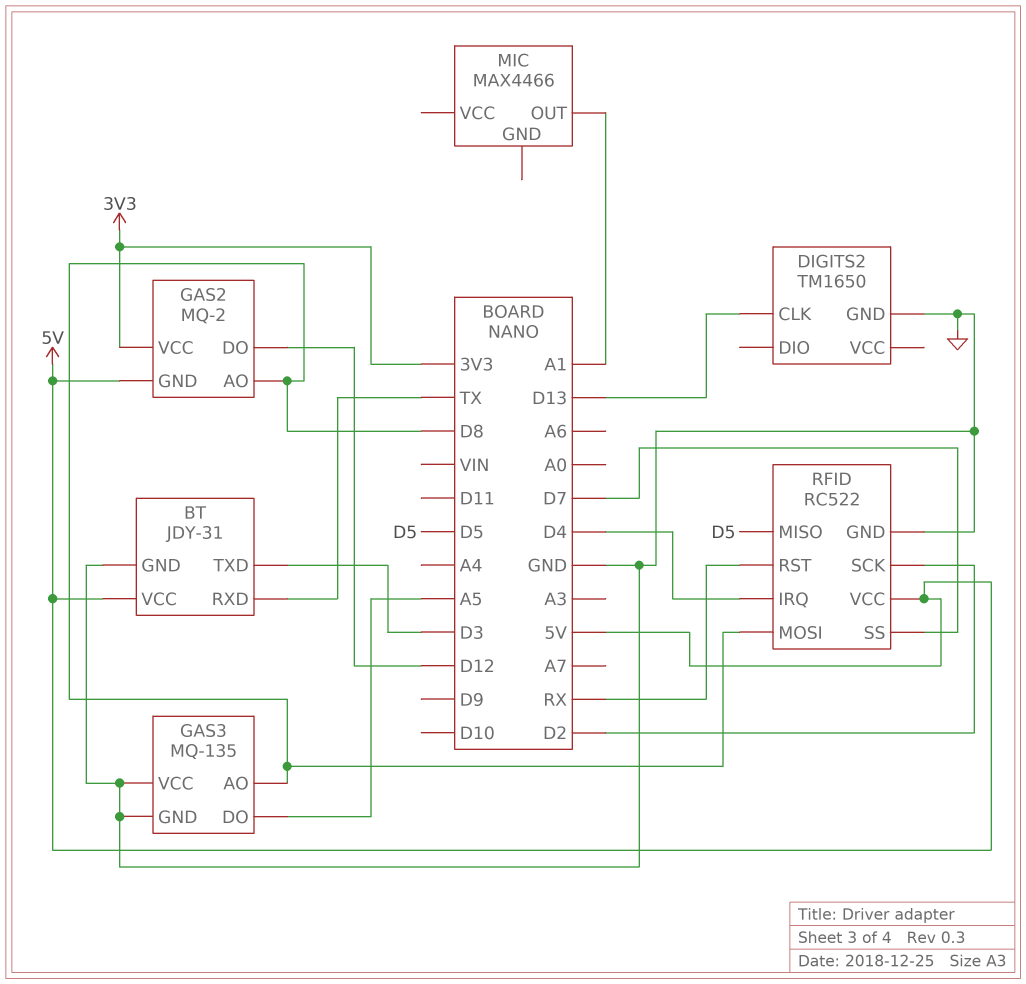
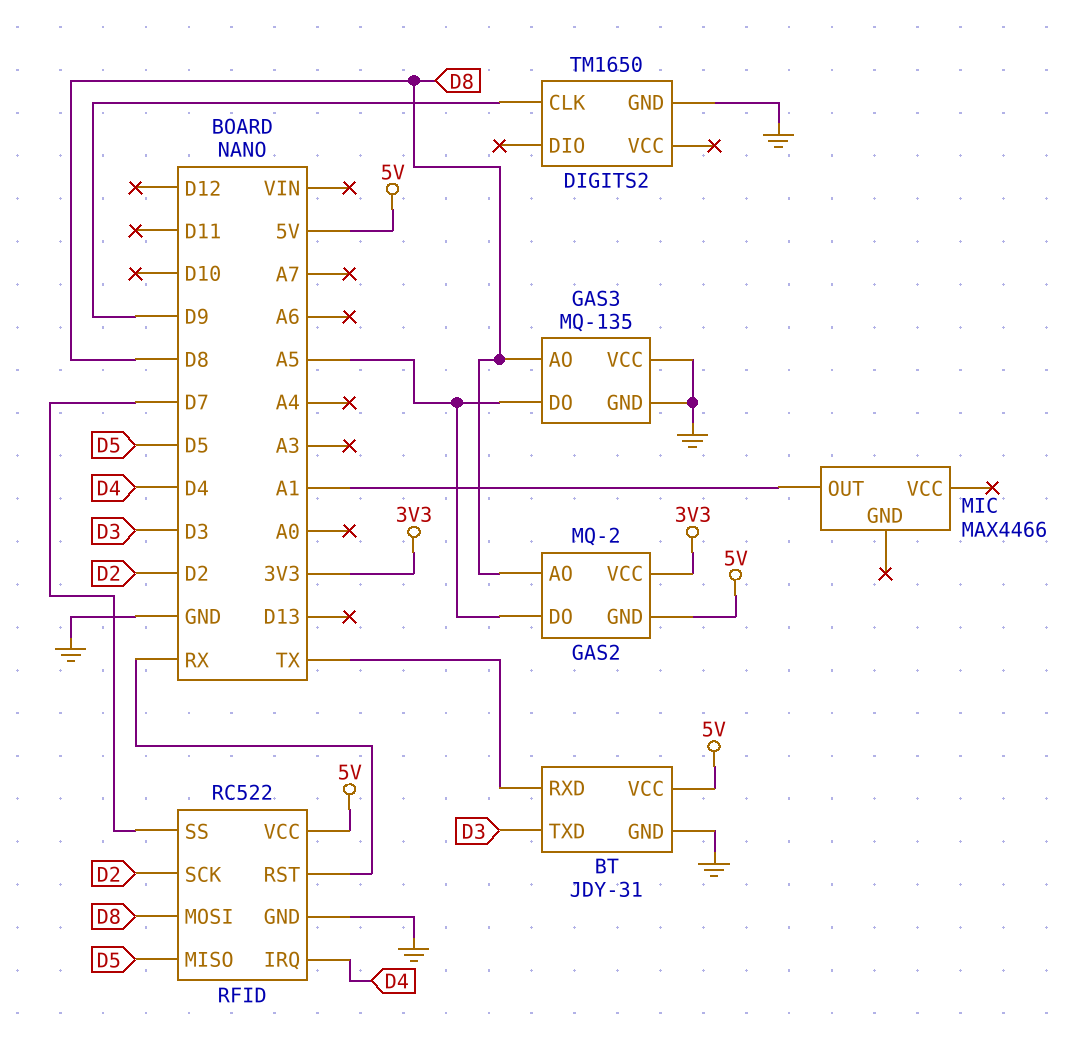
DIGITS2 pin CLK: D13 -> D9
GAS2 pin DO: D12 -> A5

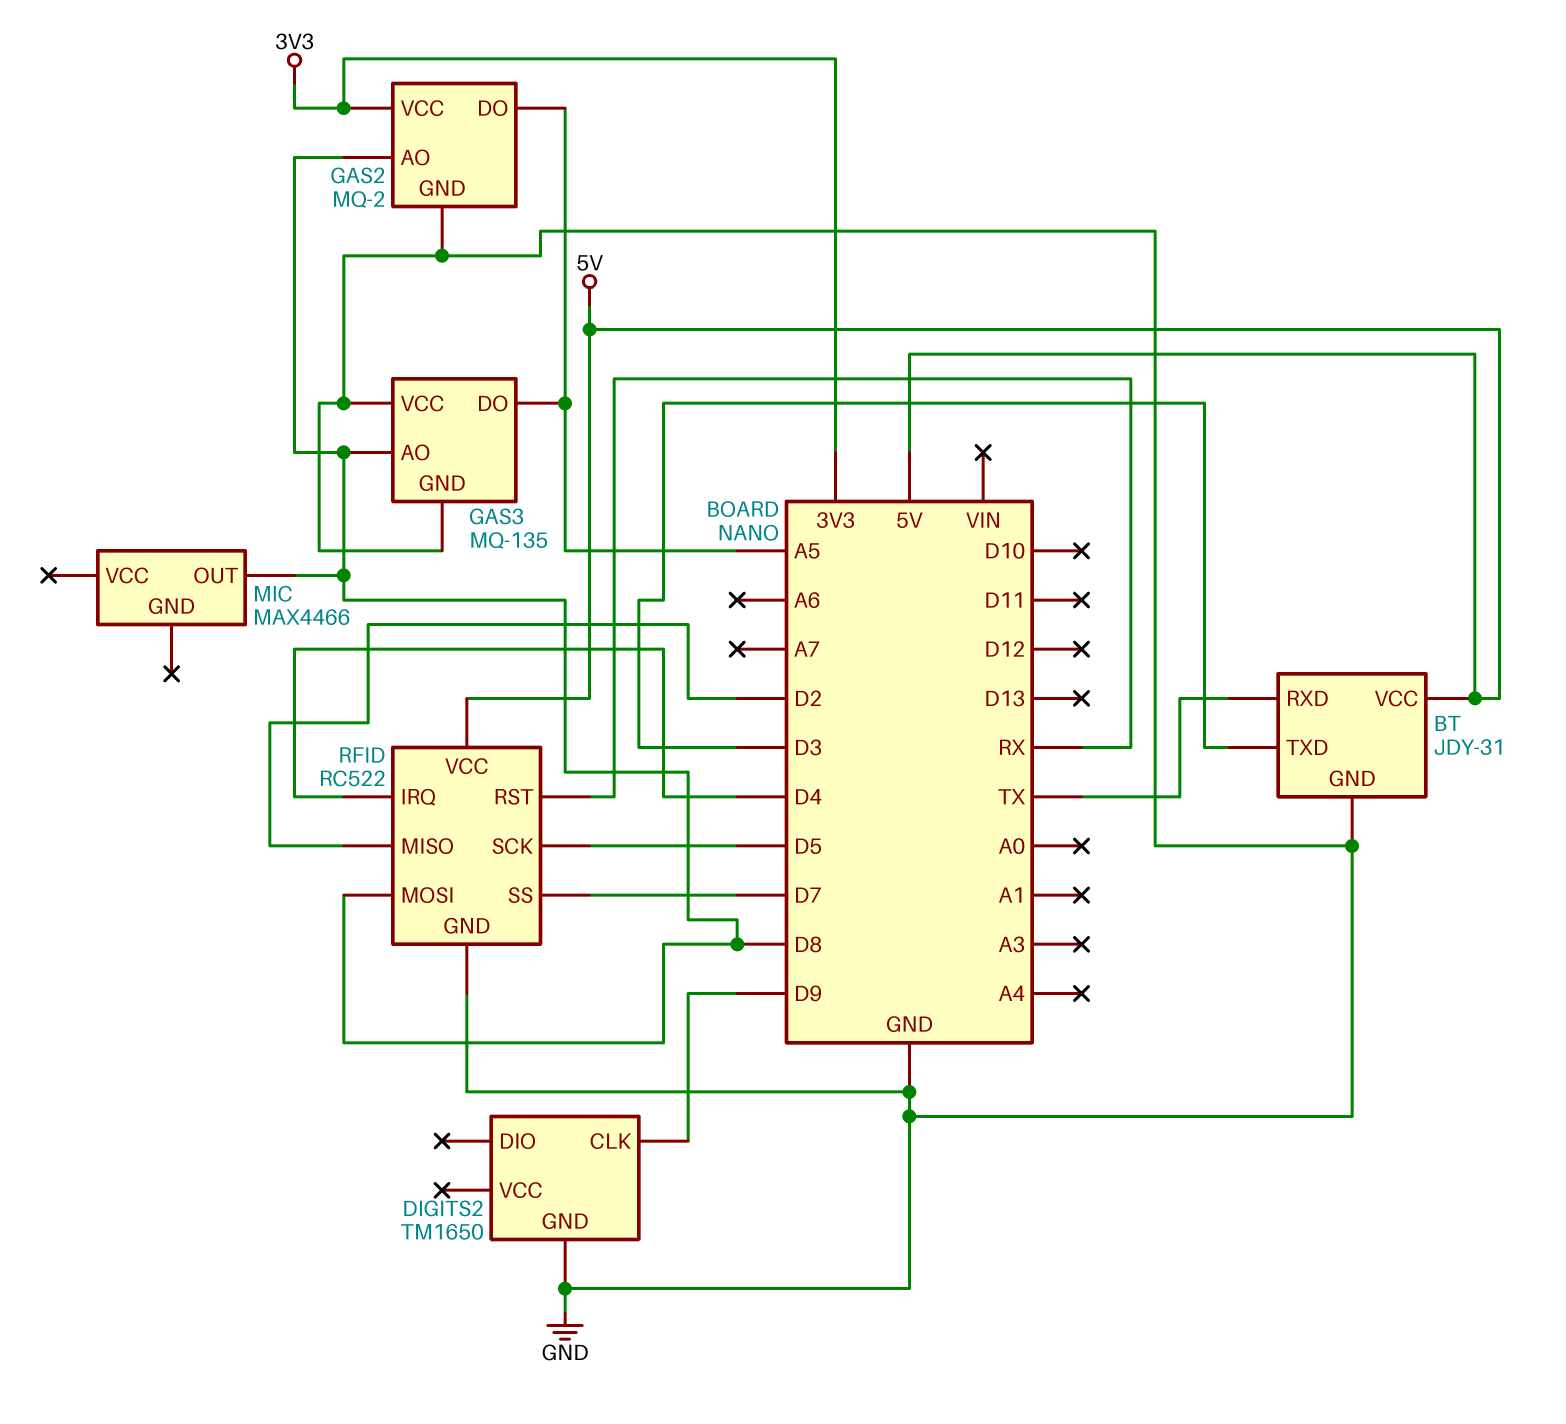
GAS2 pin GND: 5V -> GND
MIC pin OUT: A1 -> D8
RFID pin MISO: D5 -> D2
RFID pin SCK: D2 -> D5

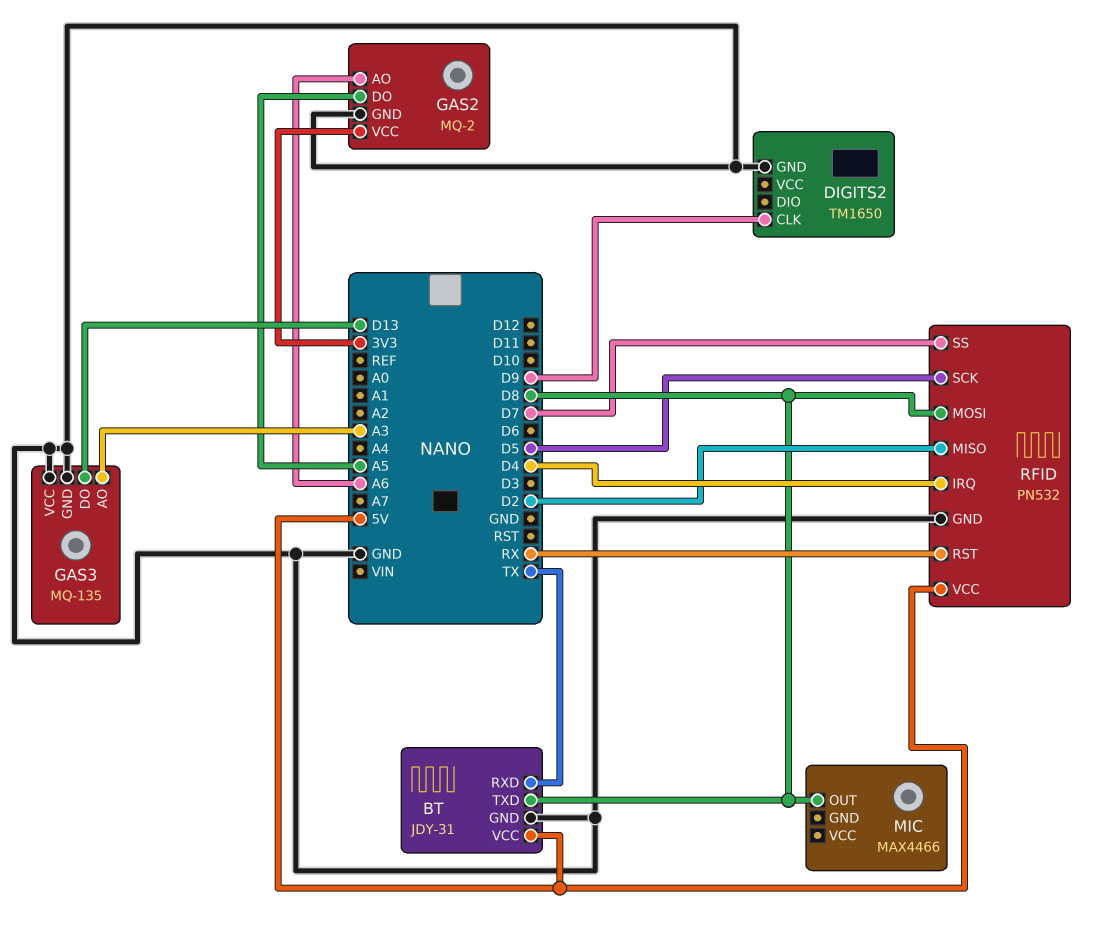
BT pin TXD: D3 -> D8
GAS2 pin AO: D8 -> A6
GAS3 pin AO: D8 -> A3
GAS3 pin DO: A5 -> D13
RFID: RC522 -> PN532

